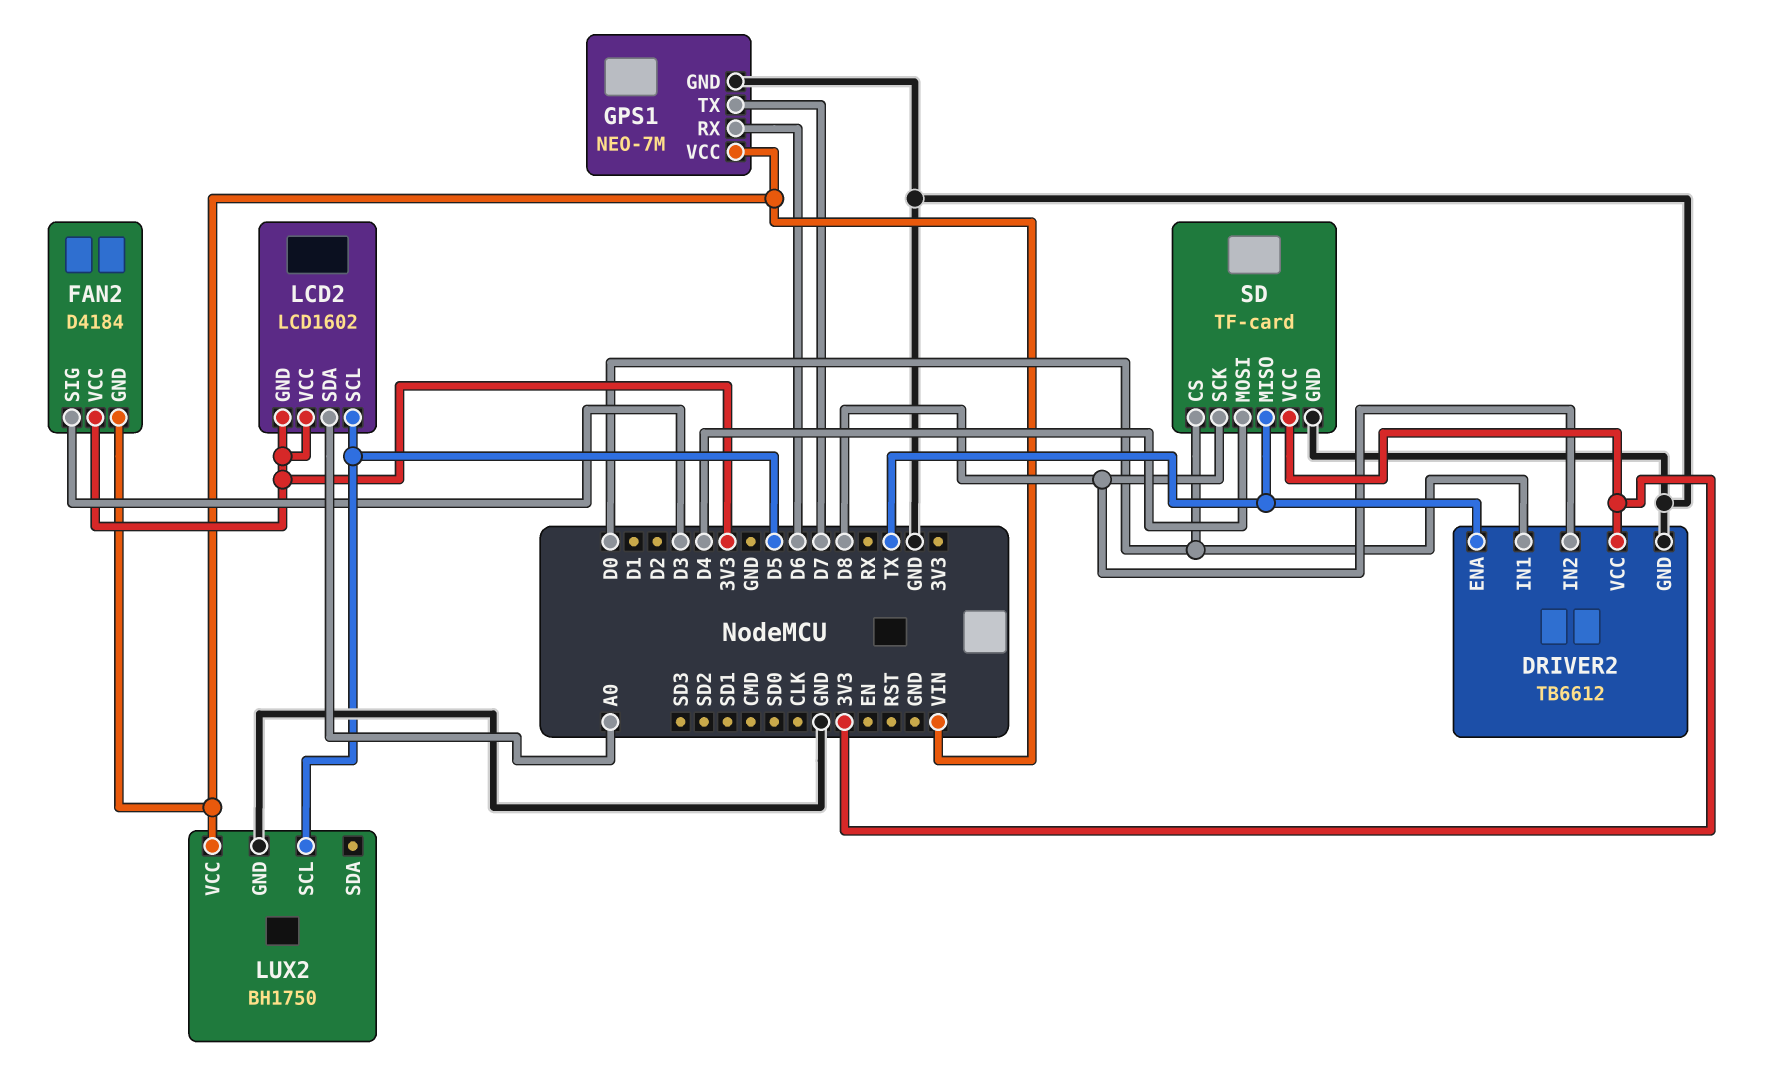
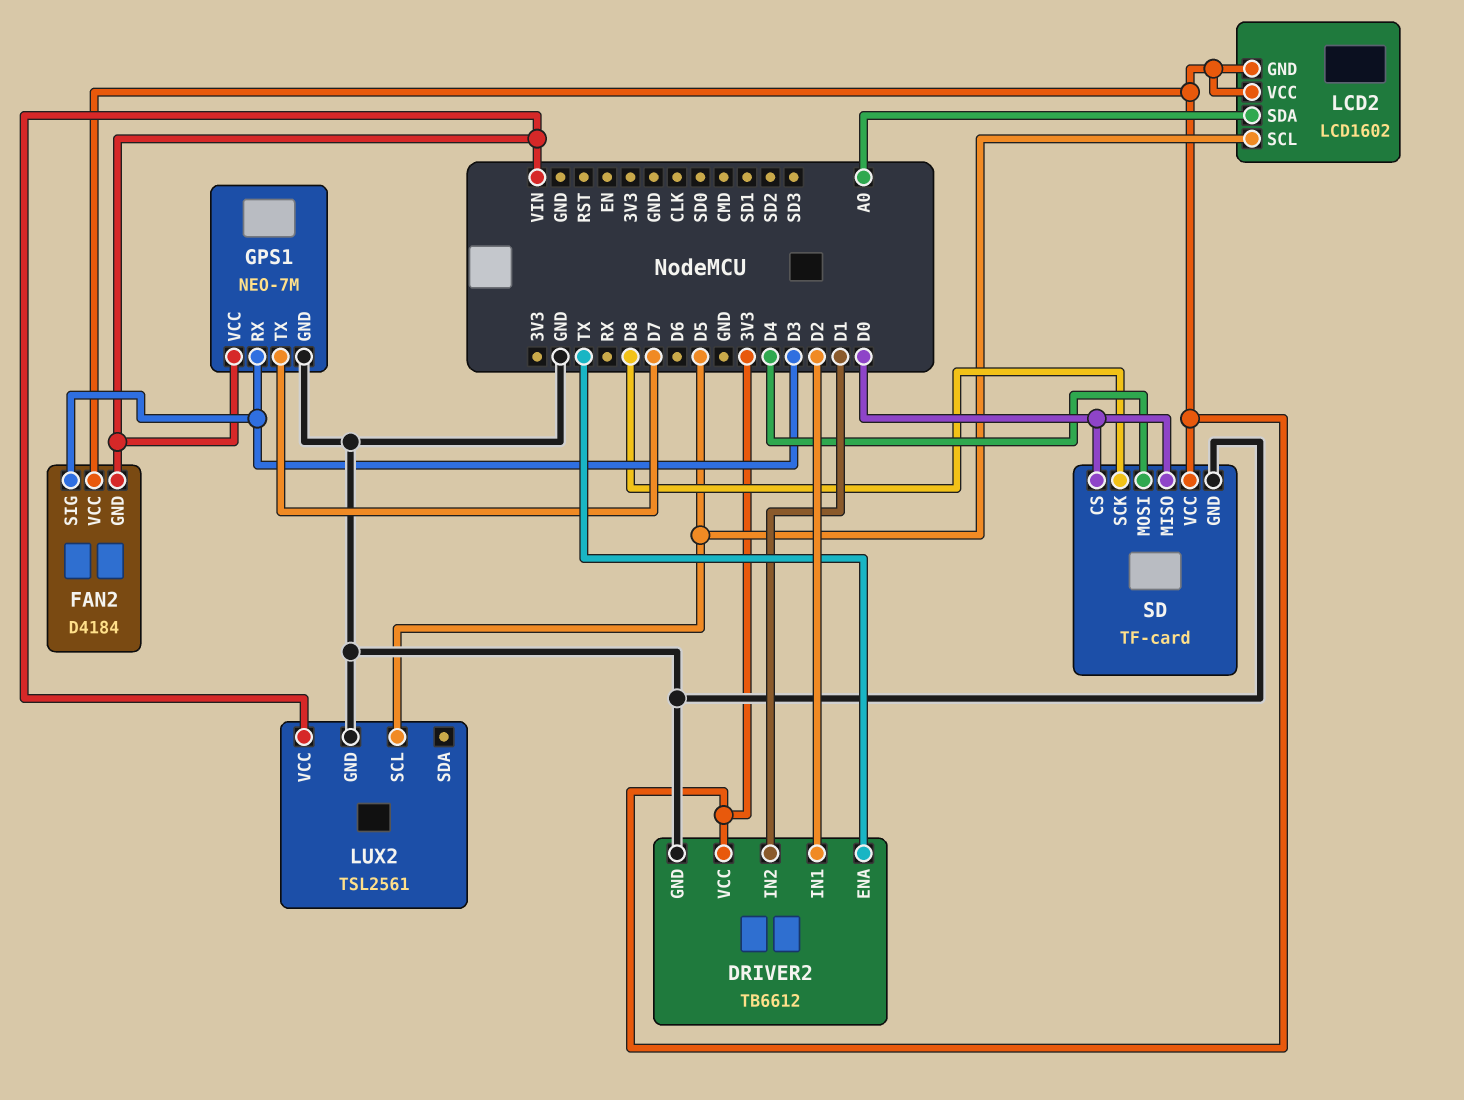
DRIVER2 pin IN1: D0 -> D2
DRIVER2 pin IN2: D8 -> D1
GPS1 pin RX: D6 -> D3
LUX2: BH1750 -> TSL2561
SD pin MISO: TX -> D0

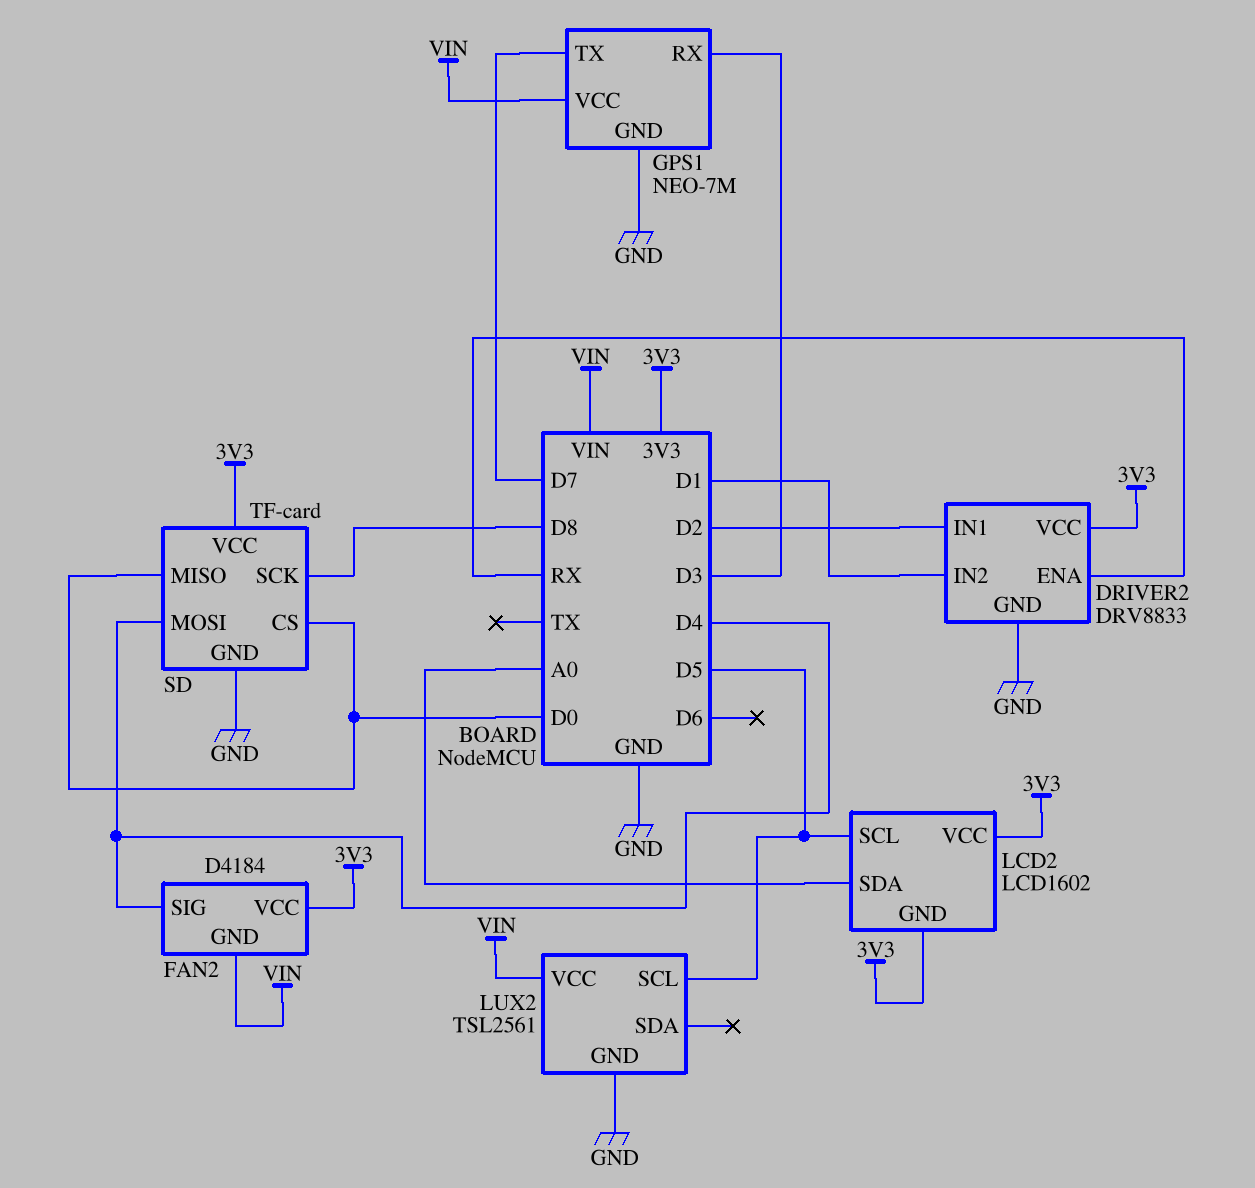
DRIVER2: TB6612 -> DRV8833
DRIVER2 pin ENA: TX -> RX
FAN2 pin SIG: D3 -> D4

